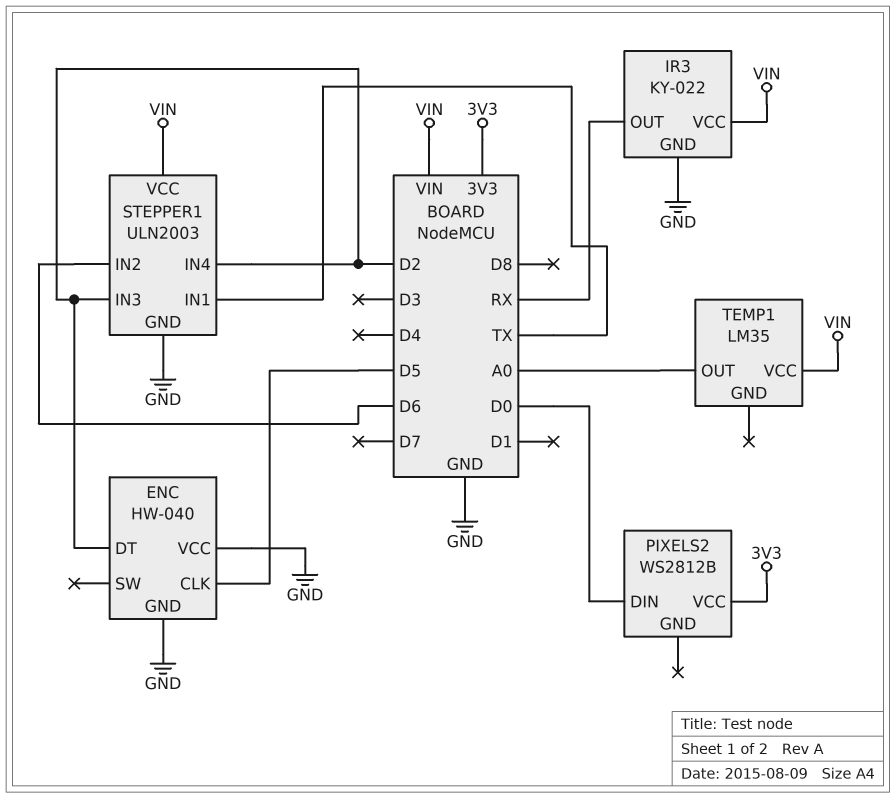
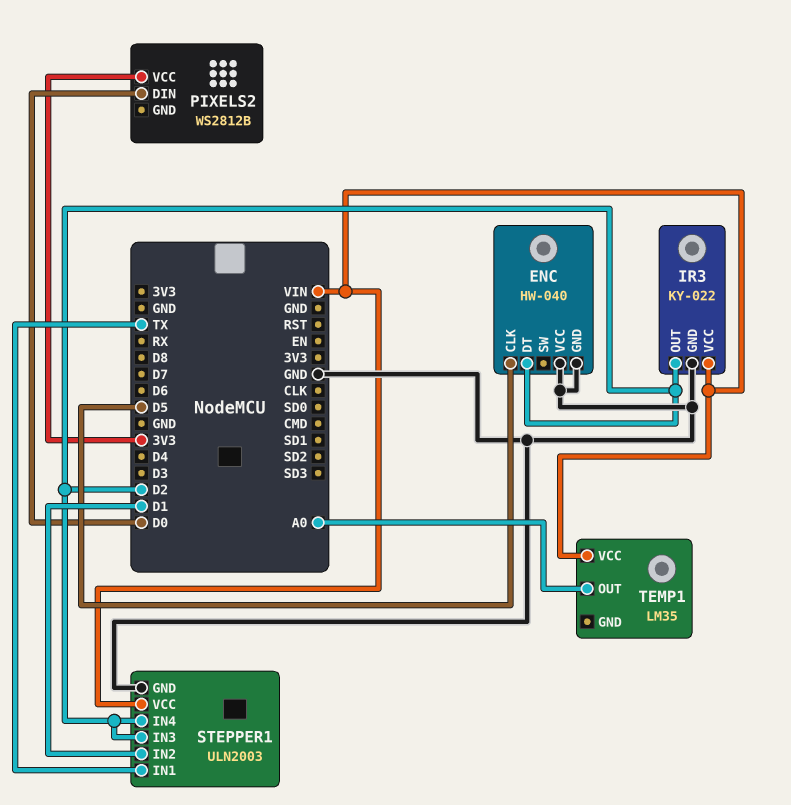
IR3 pin OUT: RX -> D2
STEPPER1 pin IN2: D6 -> D1

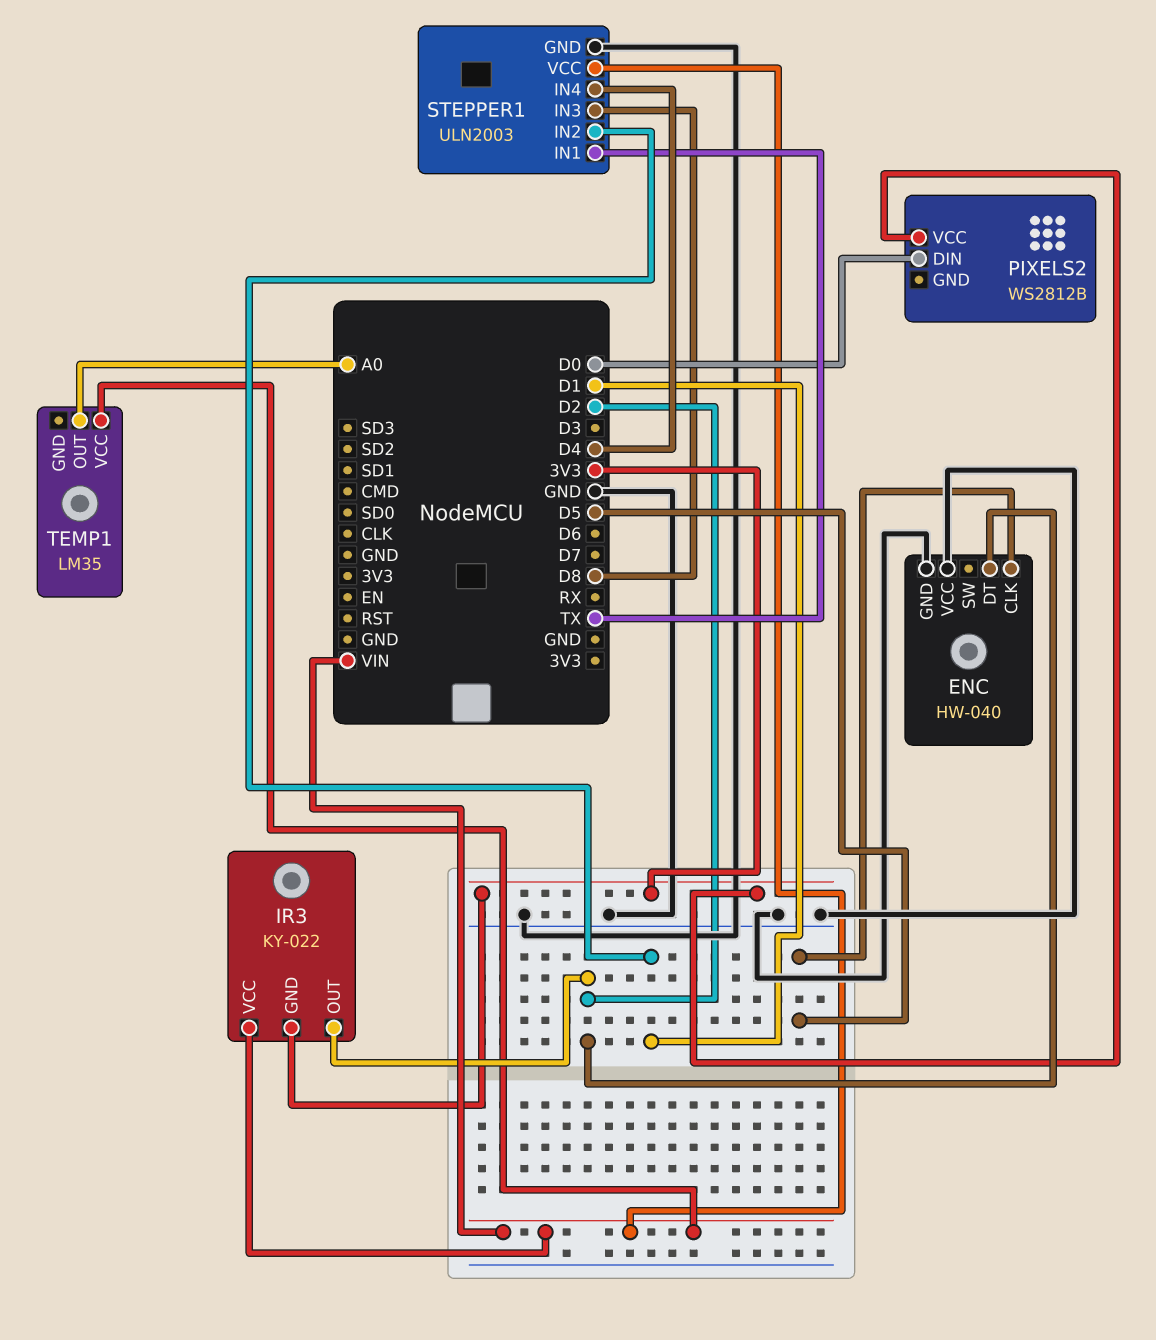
IR3 pin GND: GND -> 3V3
STEPPER1 pin IN3: D2 -> D8
STEPPER1 pin IN4: D2 -> D4

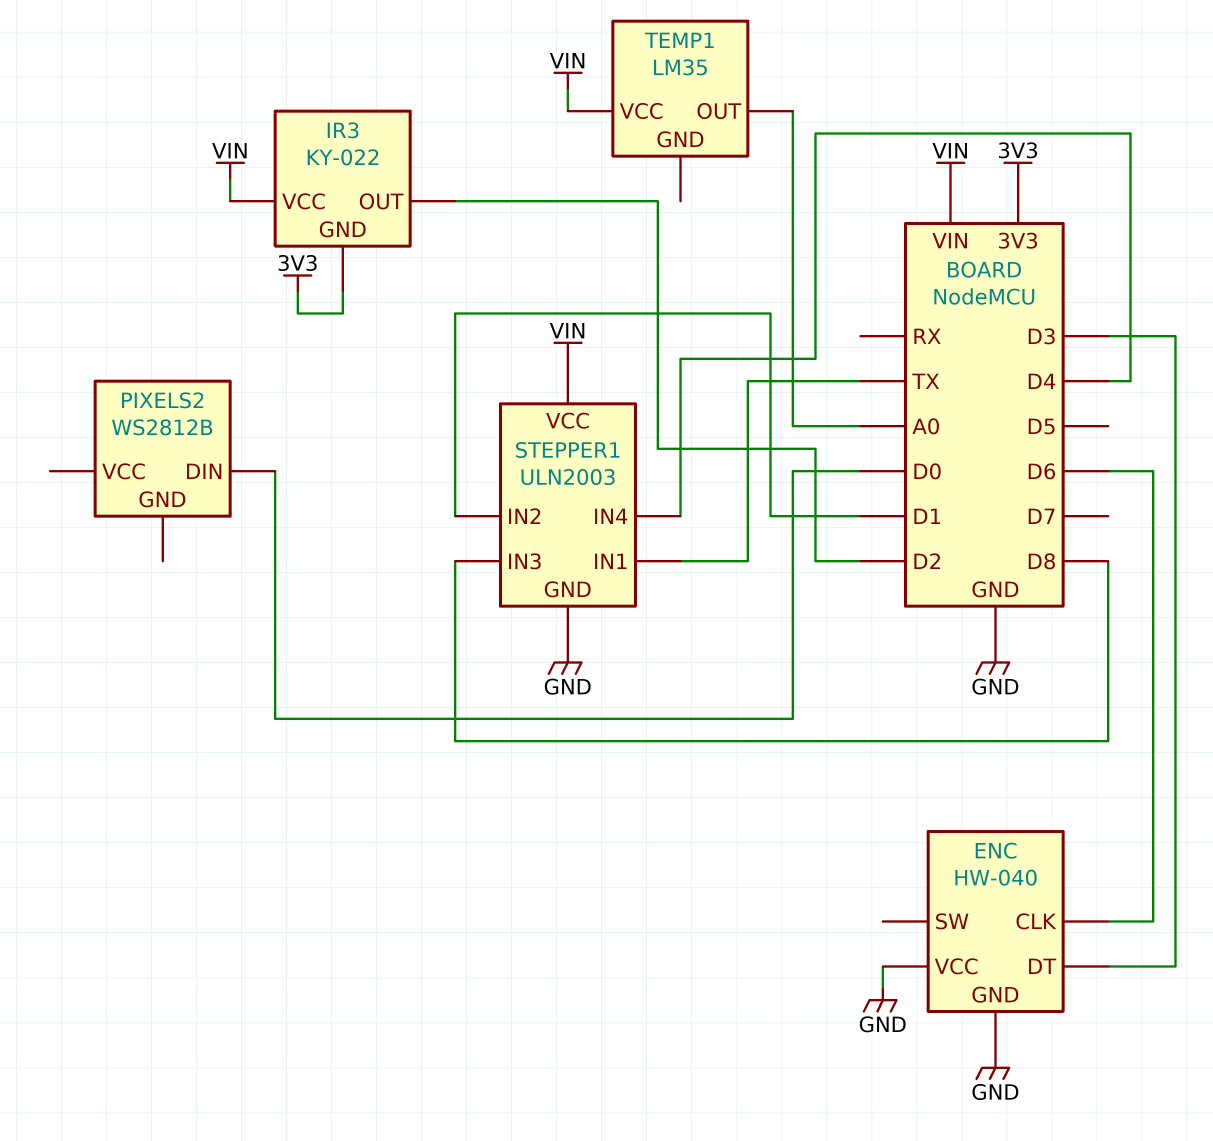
ENC pin CLK: D5 -> D6
ENC pin DT: D2 -> D3
PIXELS2 pin VCC: 3V3 -> none

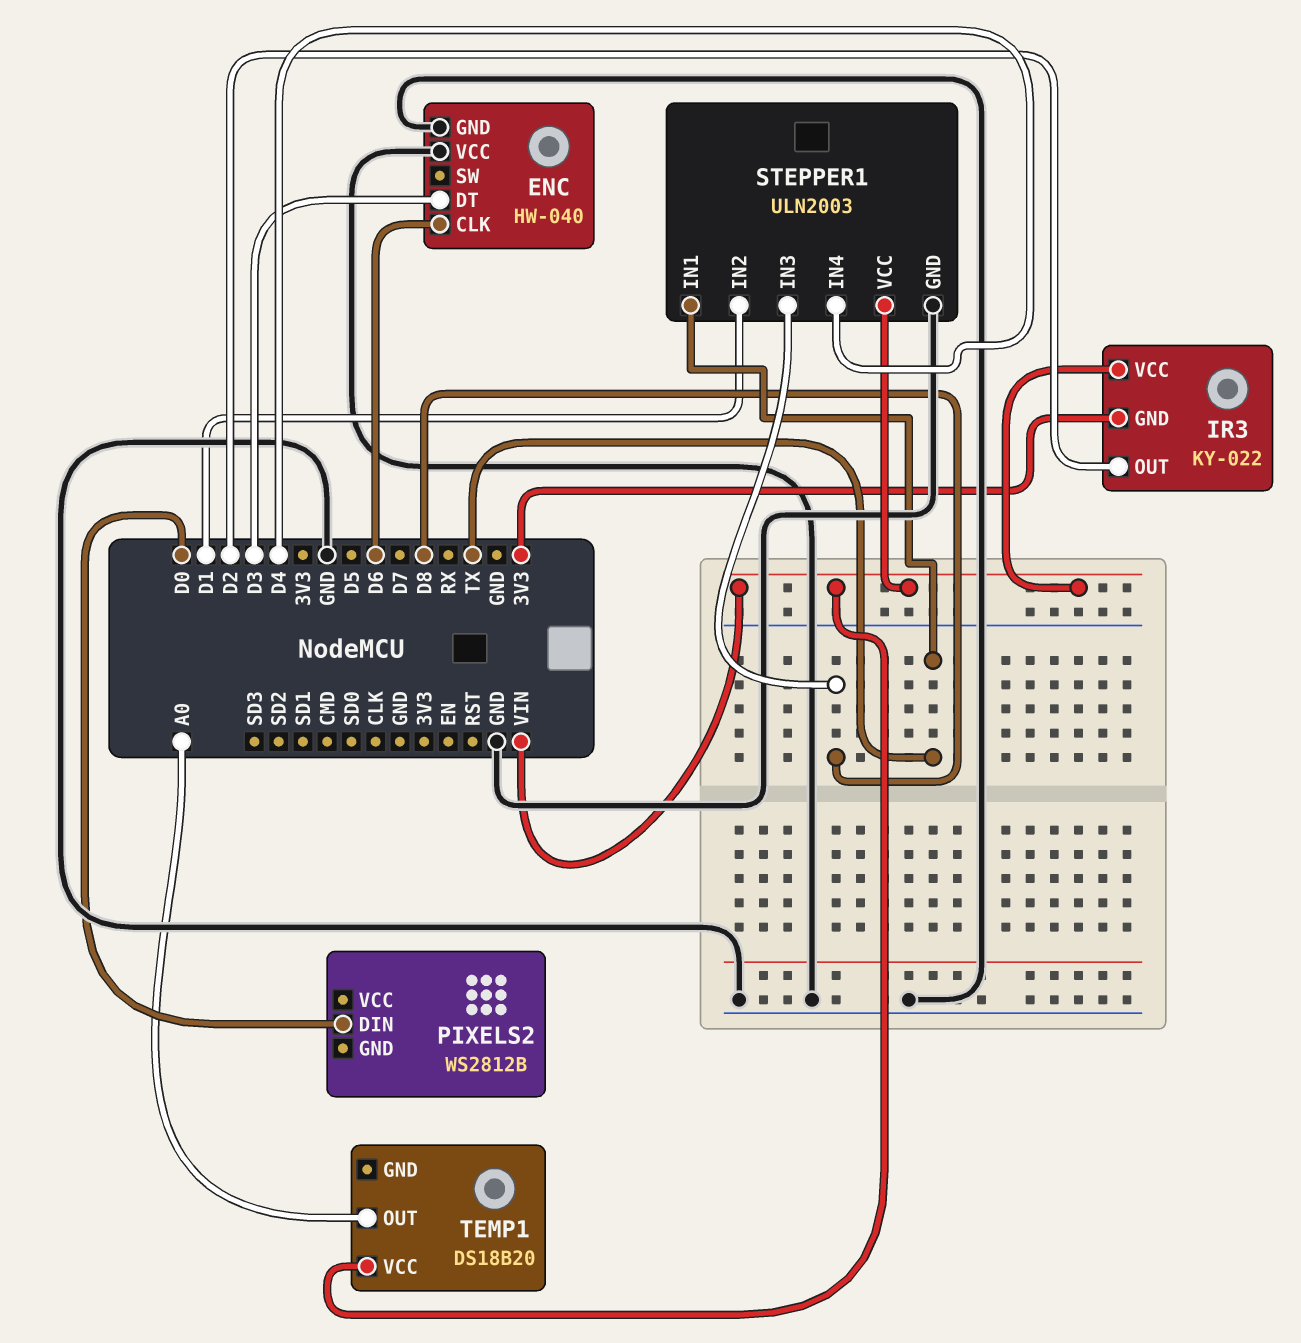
TEMP1: LM35 -> DS18B20

